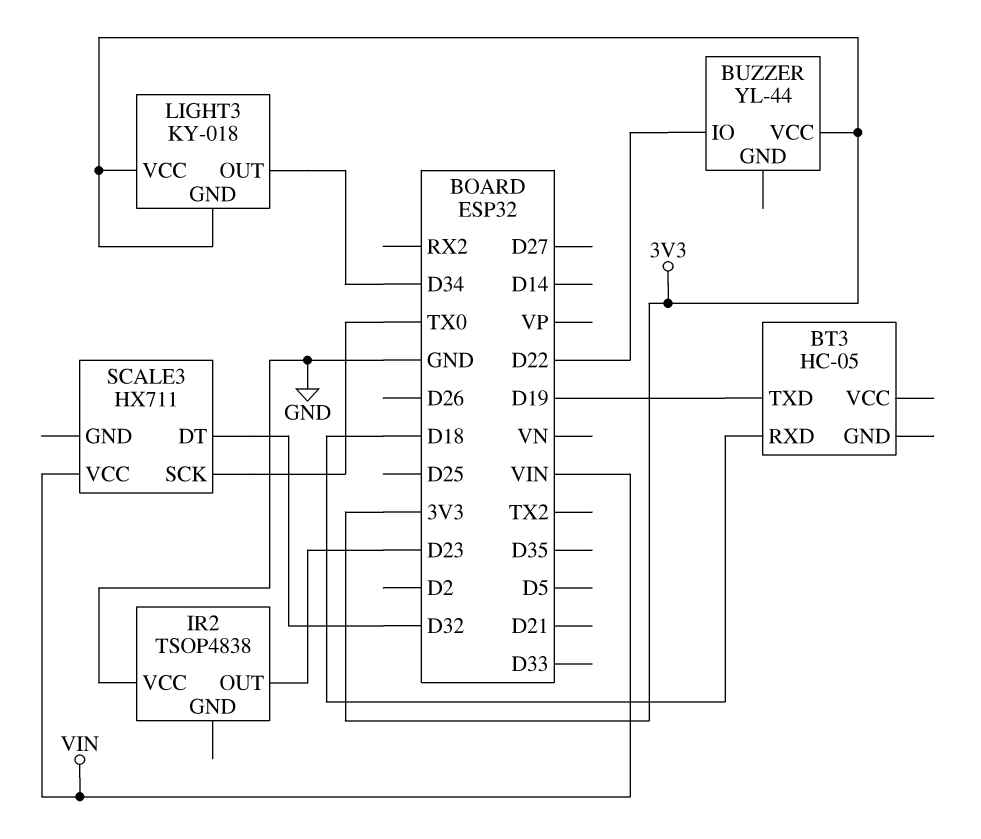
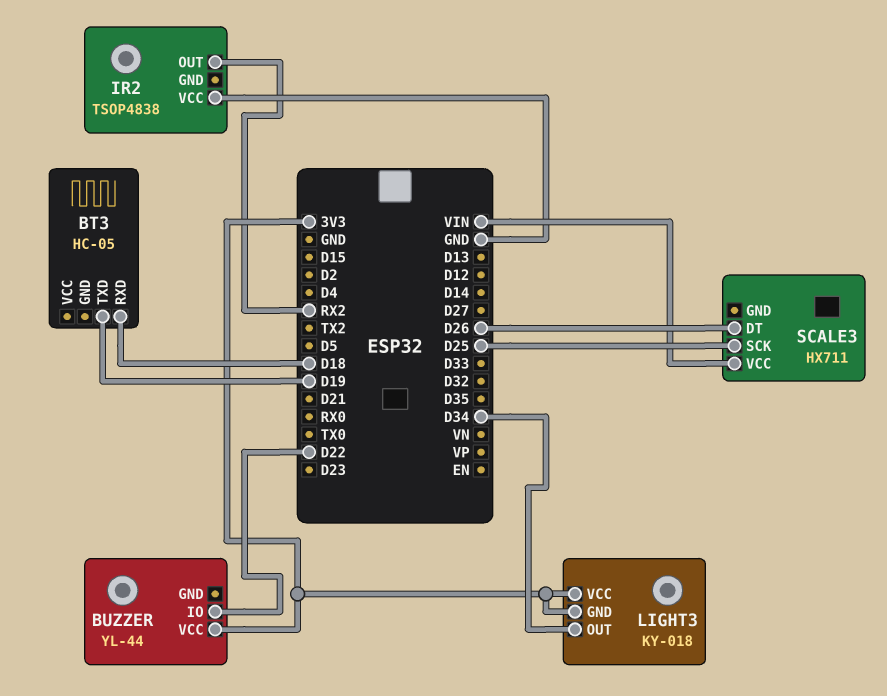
IR2 pin OUT: D23 -> RX2
SCALE3 pin DT: D32 -> D26
SCALE3 pin SCK: TX0 -> D25

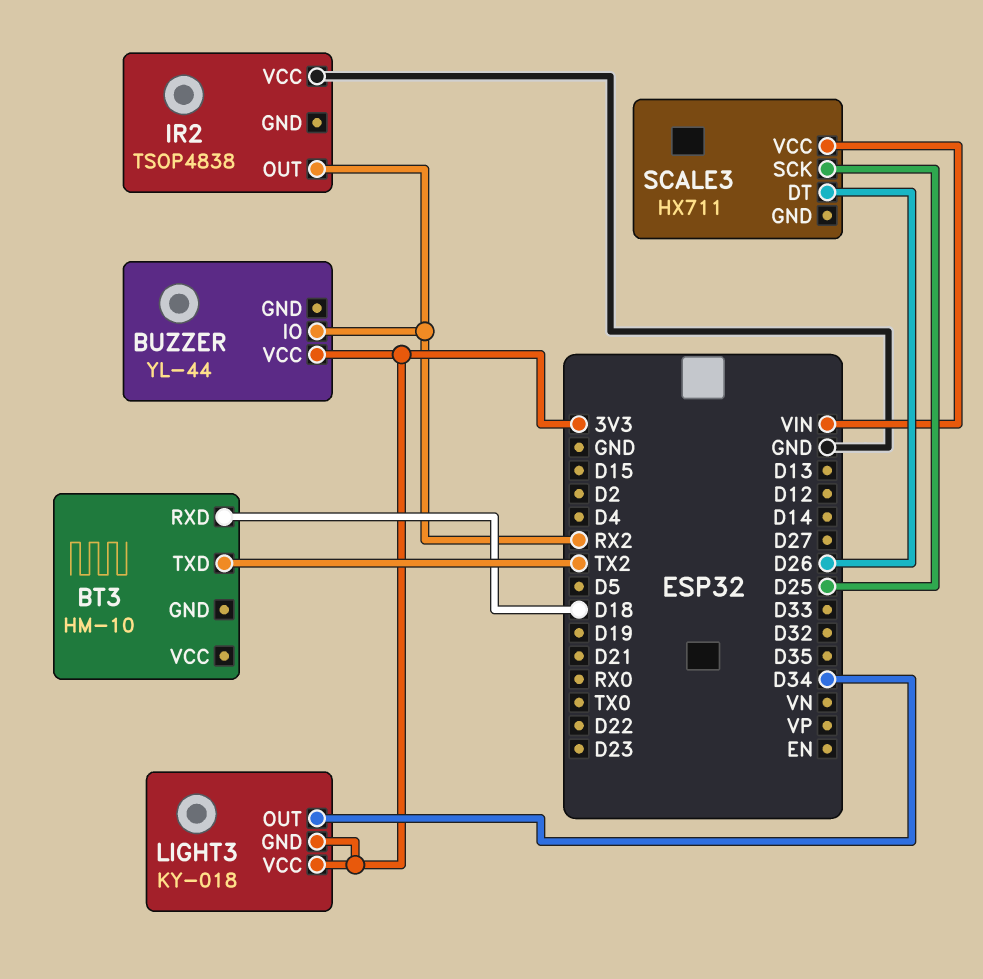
BT3: HC-05 -> HM-10
BT3 pin TXD: D19 -> TX2
BUZZER pin IO: D22 -> RX2

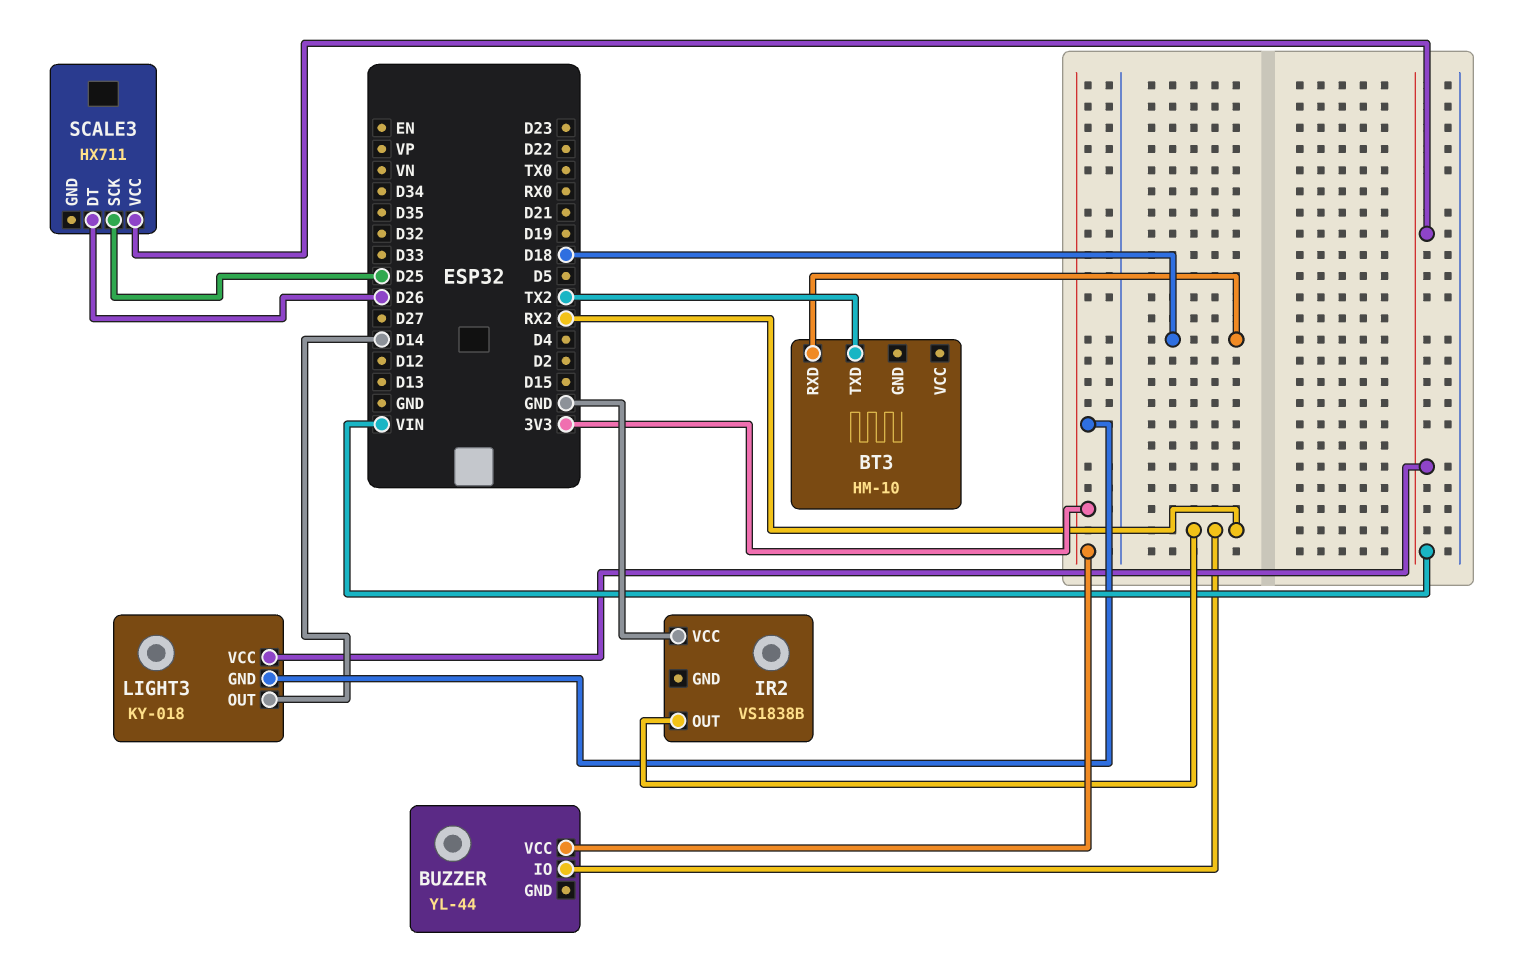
IR2: TSOP4838 -> VS1838B
LIGHT3 pin OUT: D34 -> D14
LIGHT3 pin VCC: 3V3 -> VIN

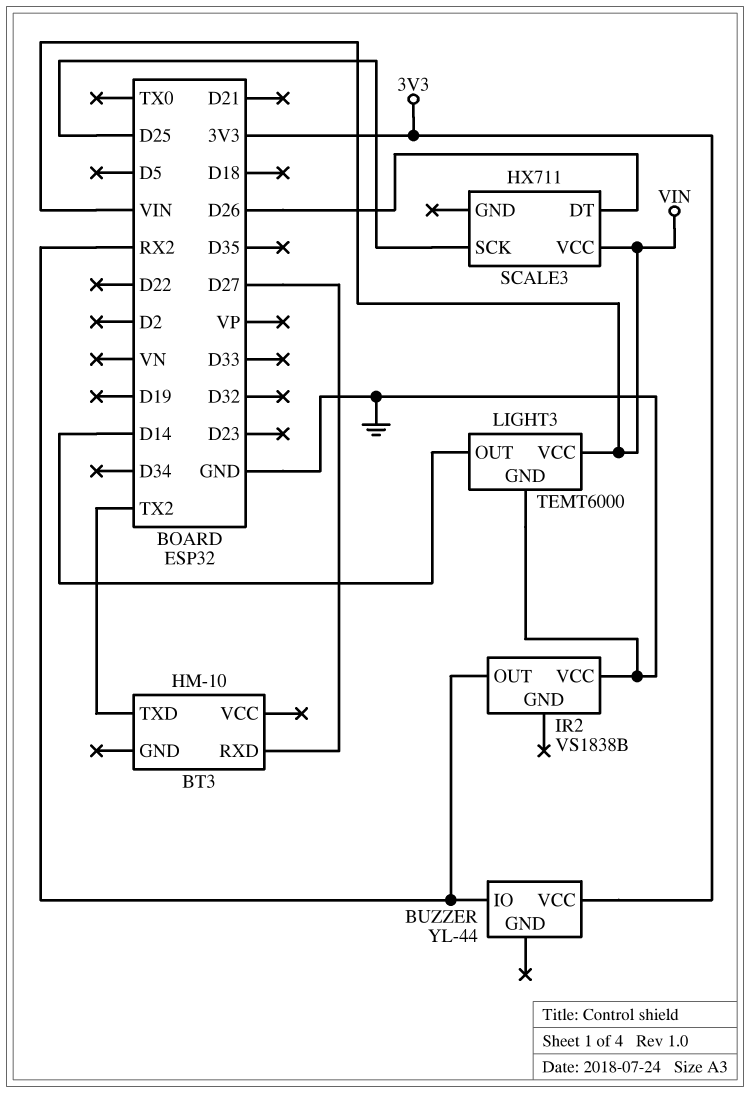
BT3 pin RXD: D18 -> D27
LIGHT3: KY-018 -> TEMT6000
LIGHT3 pin GND: 3V3 -> GND

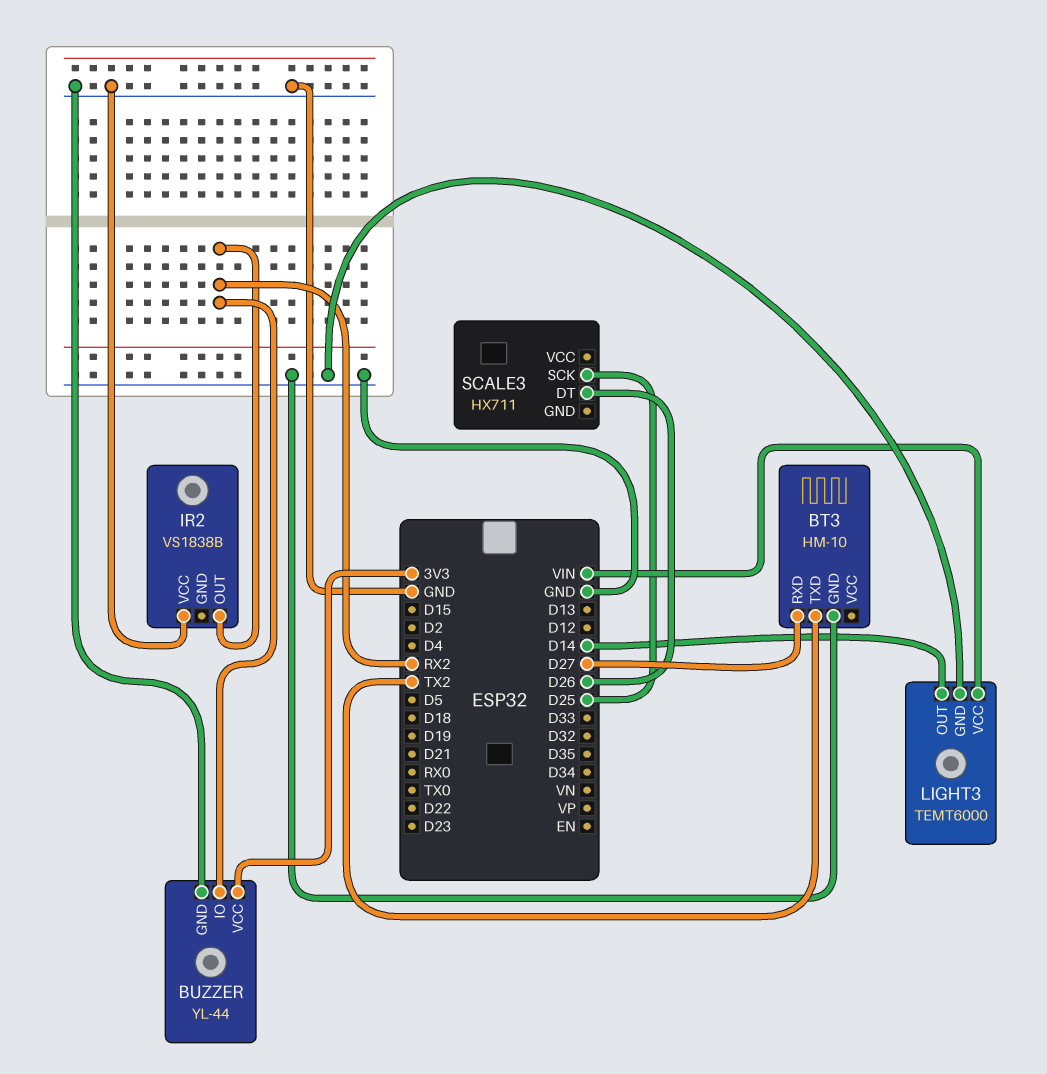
BT3 pin GND: none -> GND
BUZZER pin GND: none -> GND
SCALE3 pin VCC: VIN -> none

